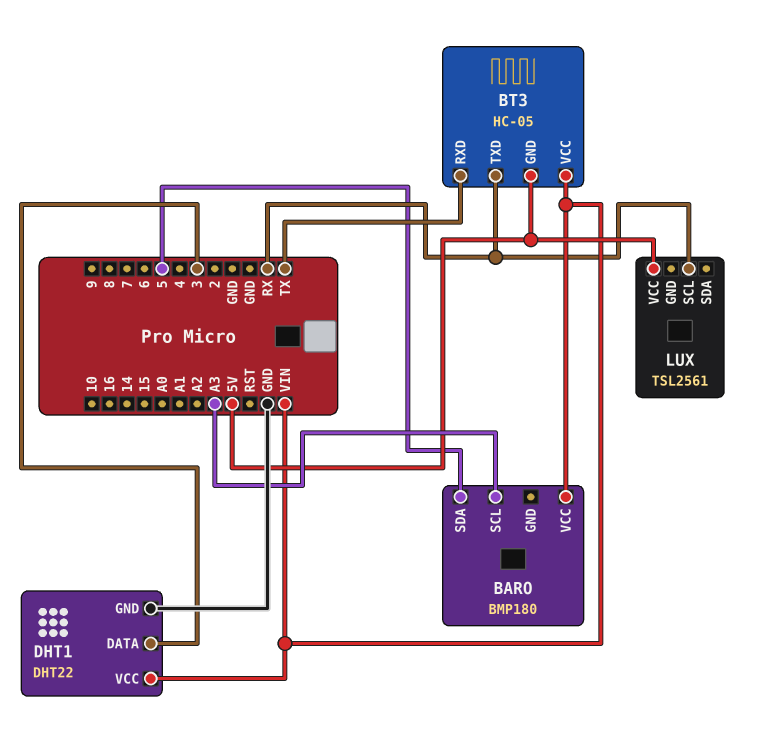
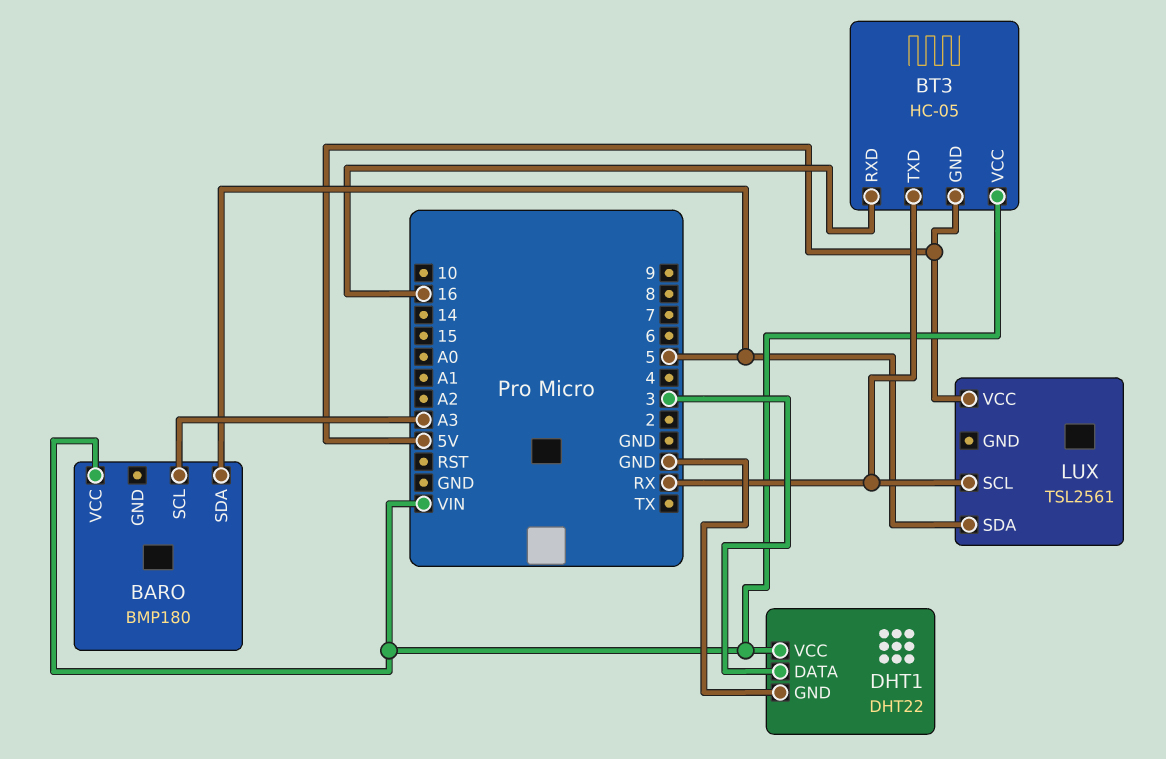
BT3 pin RXD: TX -> 16
LUX pin SDA: none -> 5

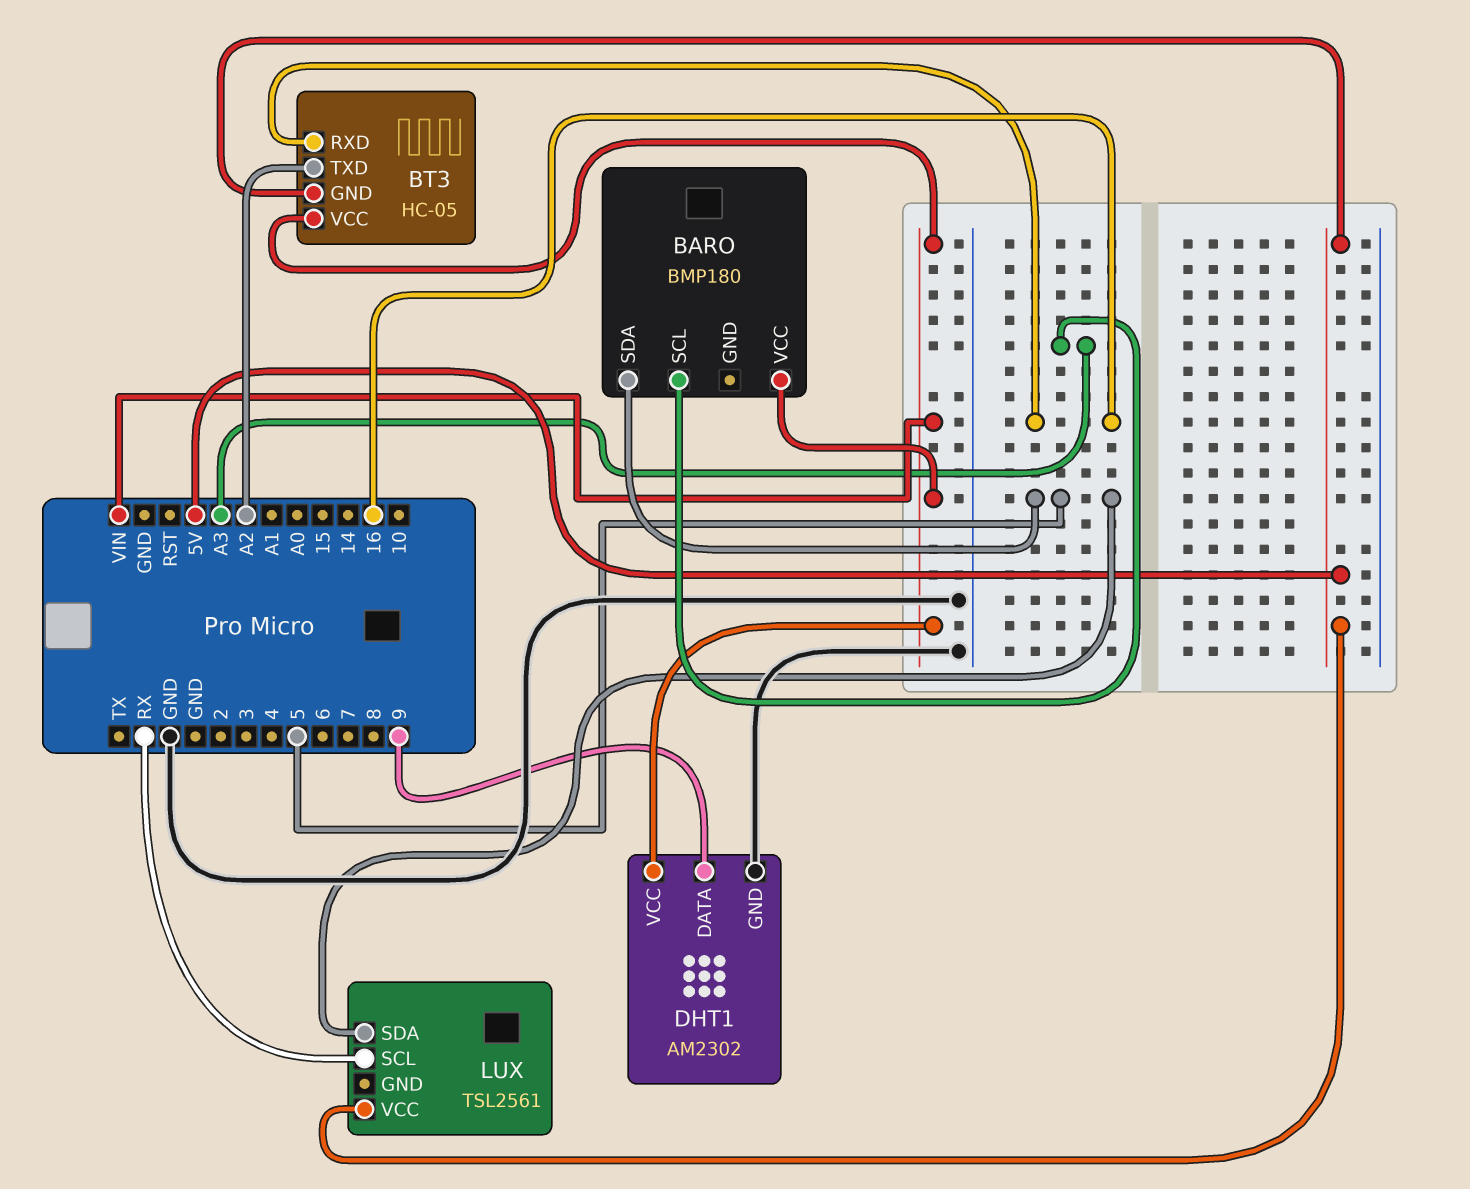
BT3 pin TXD: RX -> A2
DHT1: DHT22 -> AM2302
DHT1 pin DATA: 3 -> 9

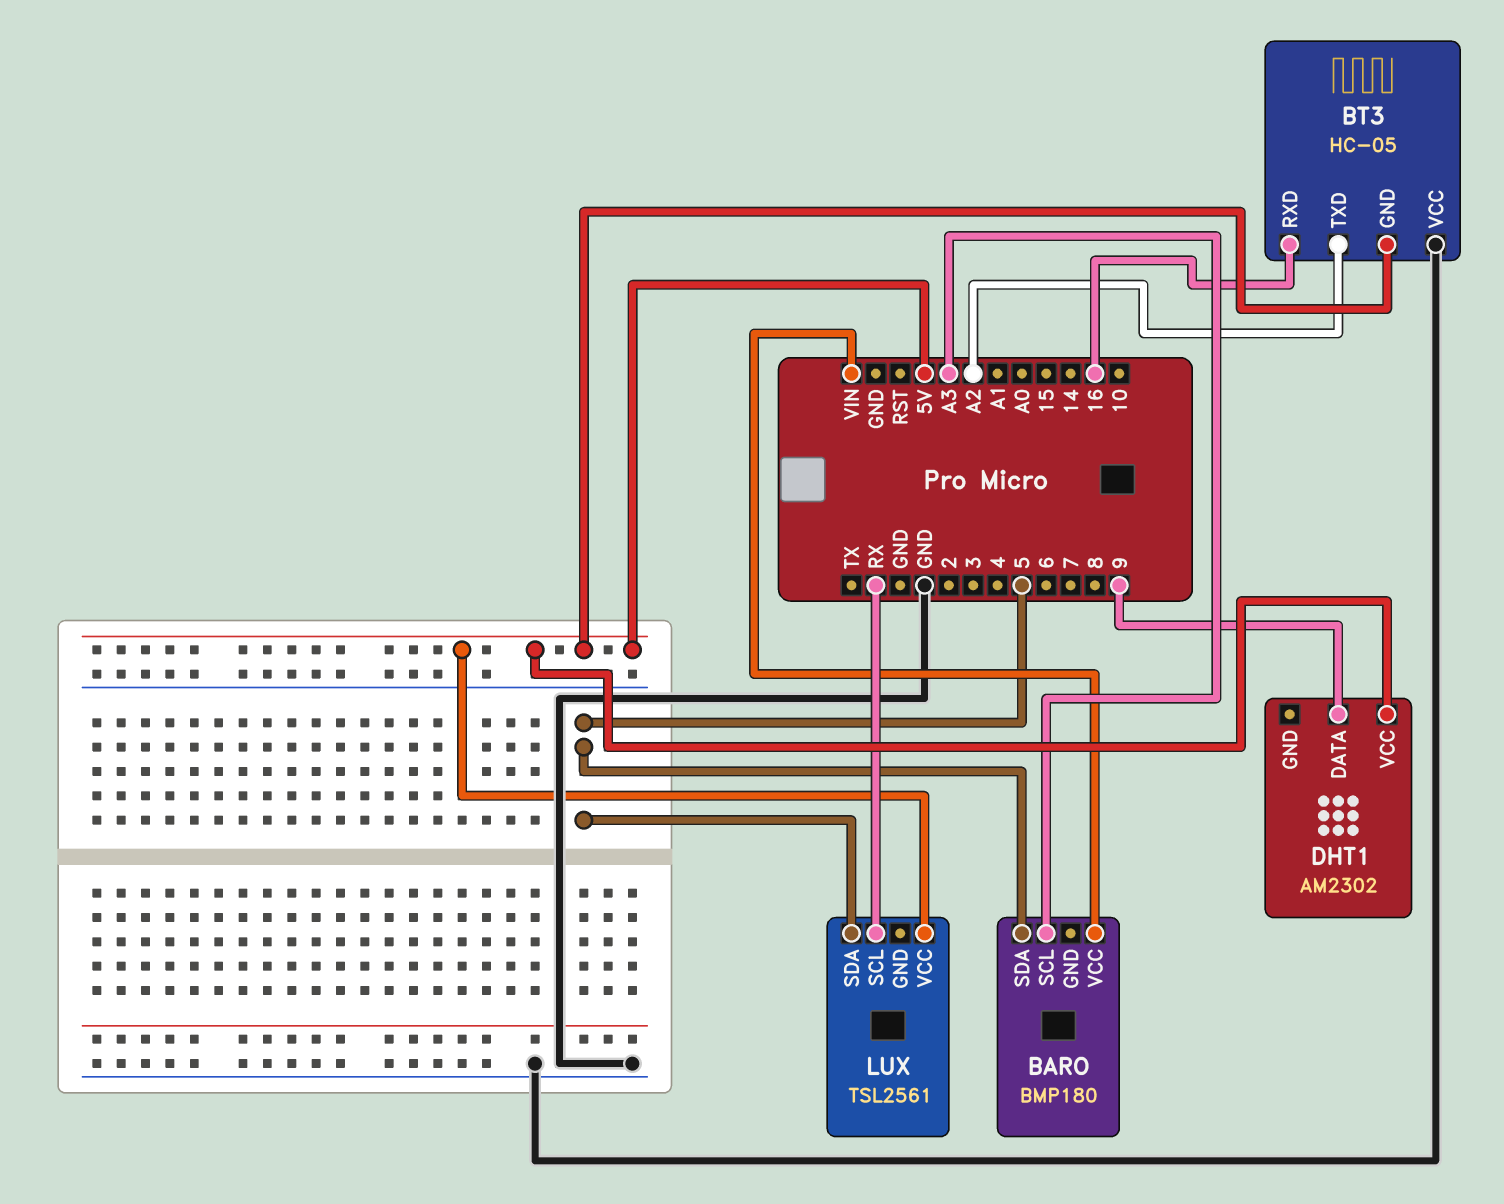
BT3 pin VCC: VIN -> GND
DHT1 pin GND: GND -> none
DHT1 pin VCC: VIN -> 5V

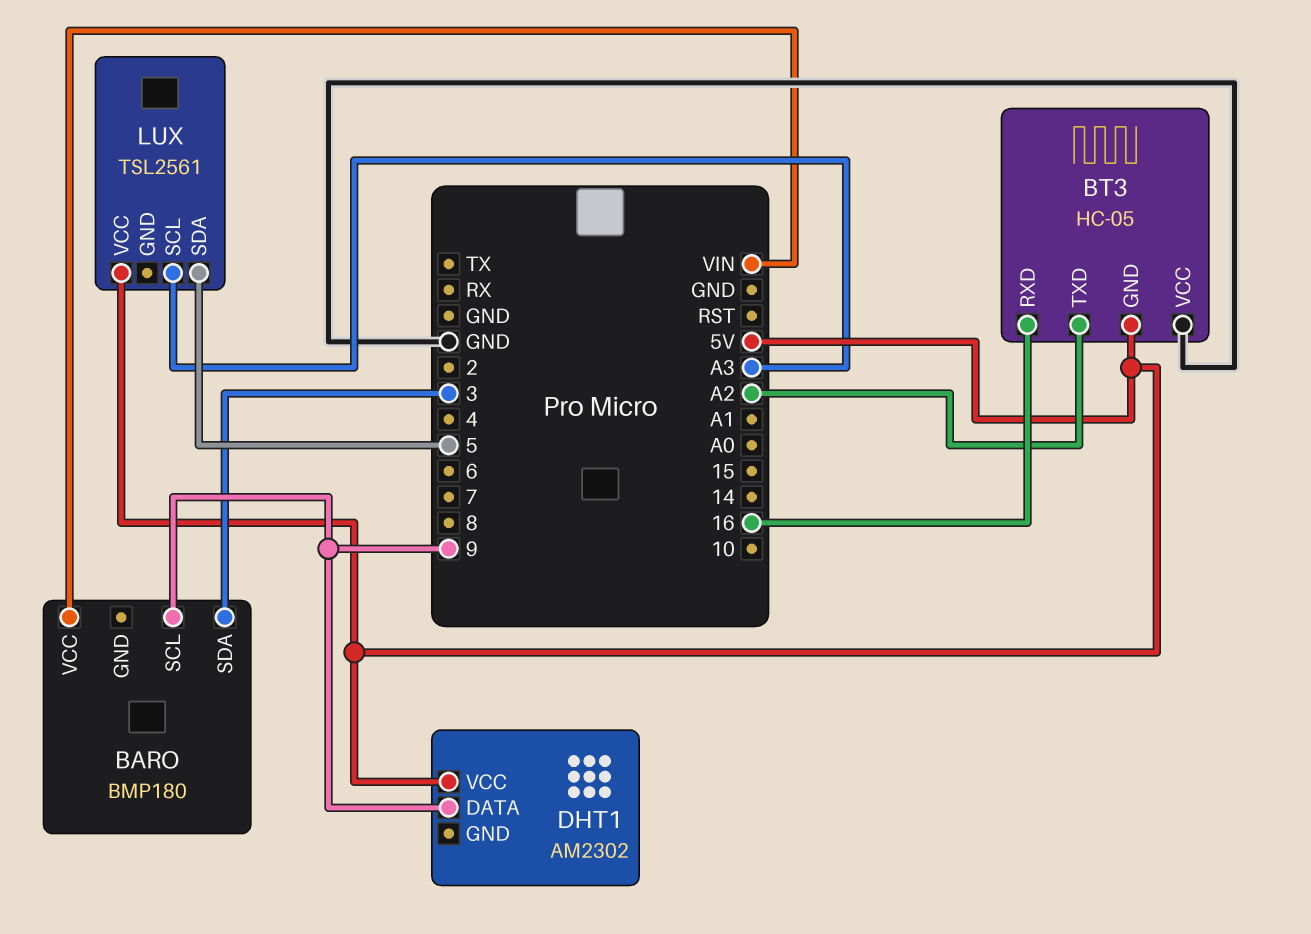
BARO pin SCL: A3 -> 9
BARO pin SDA: 5 -> 3
LUX pin SCL: RX -> A3

